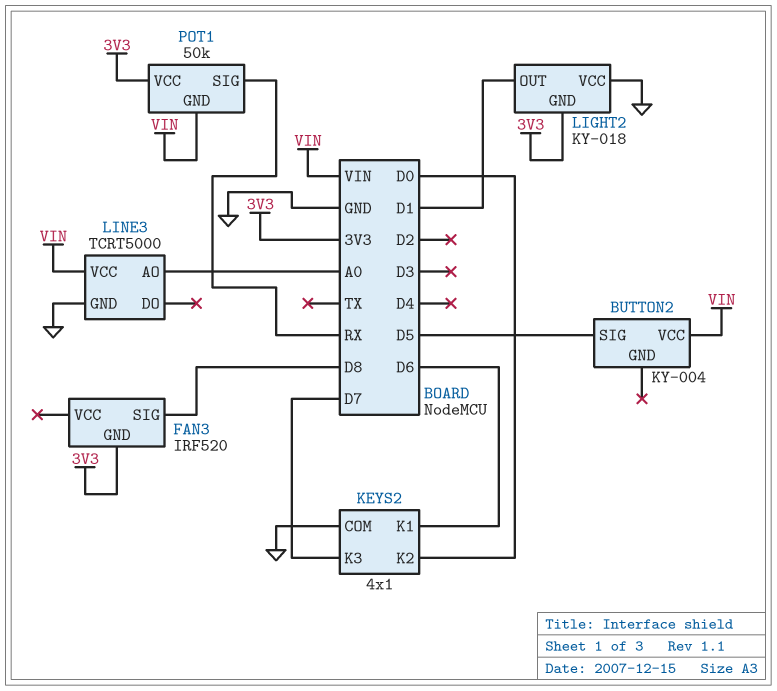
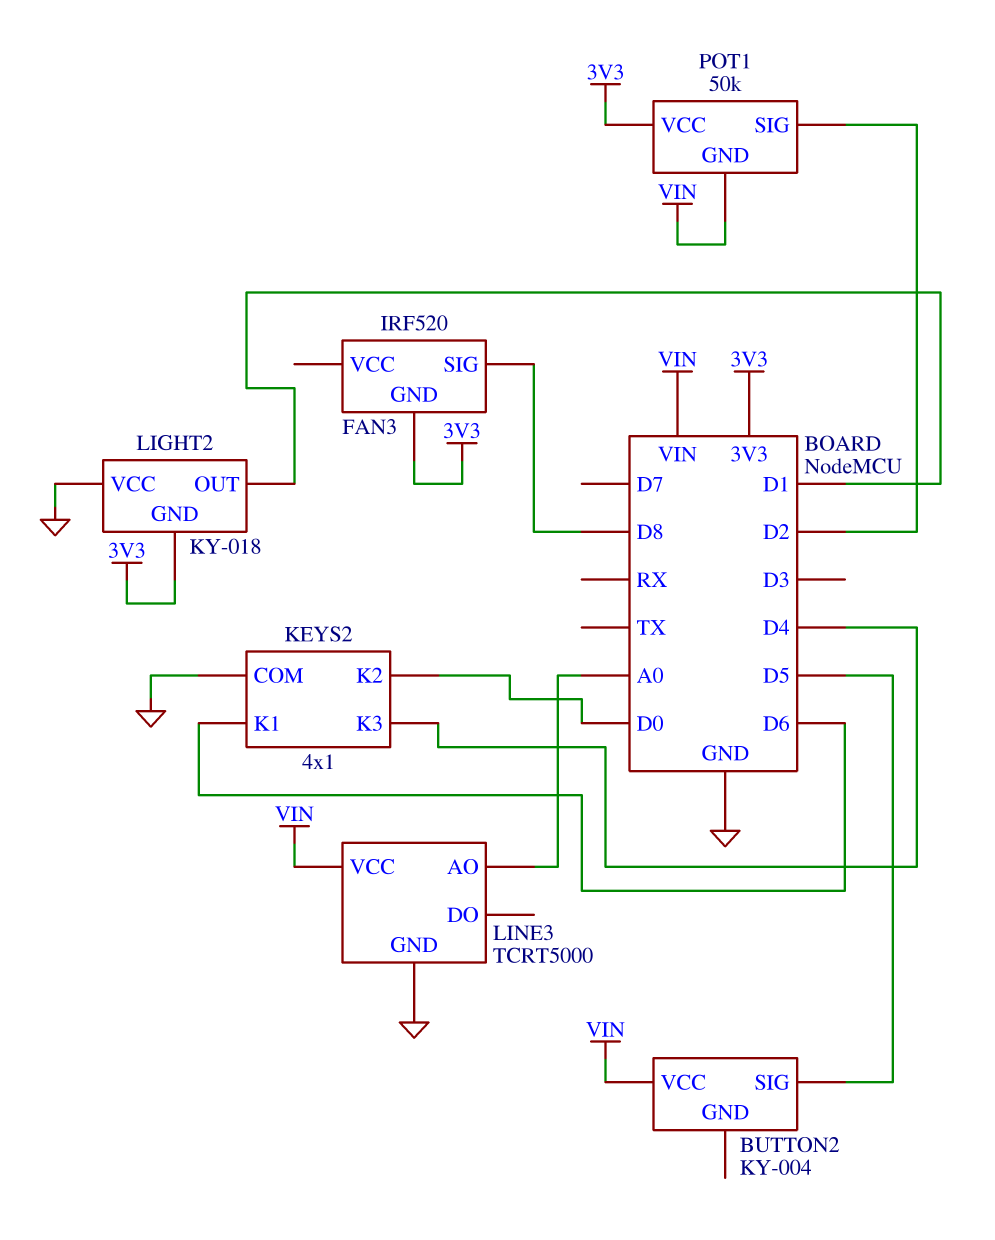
KEYS2 pin K3: D7 -> D4
POT1 pin SIG: RX -> D2

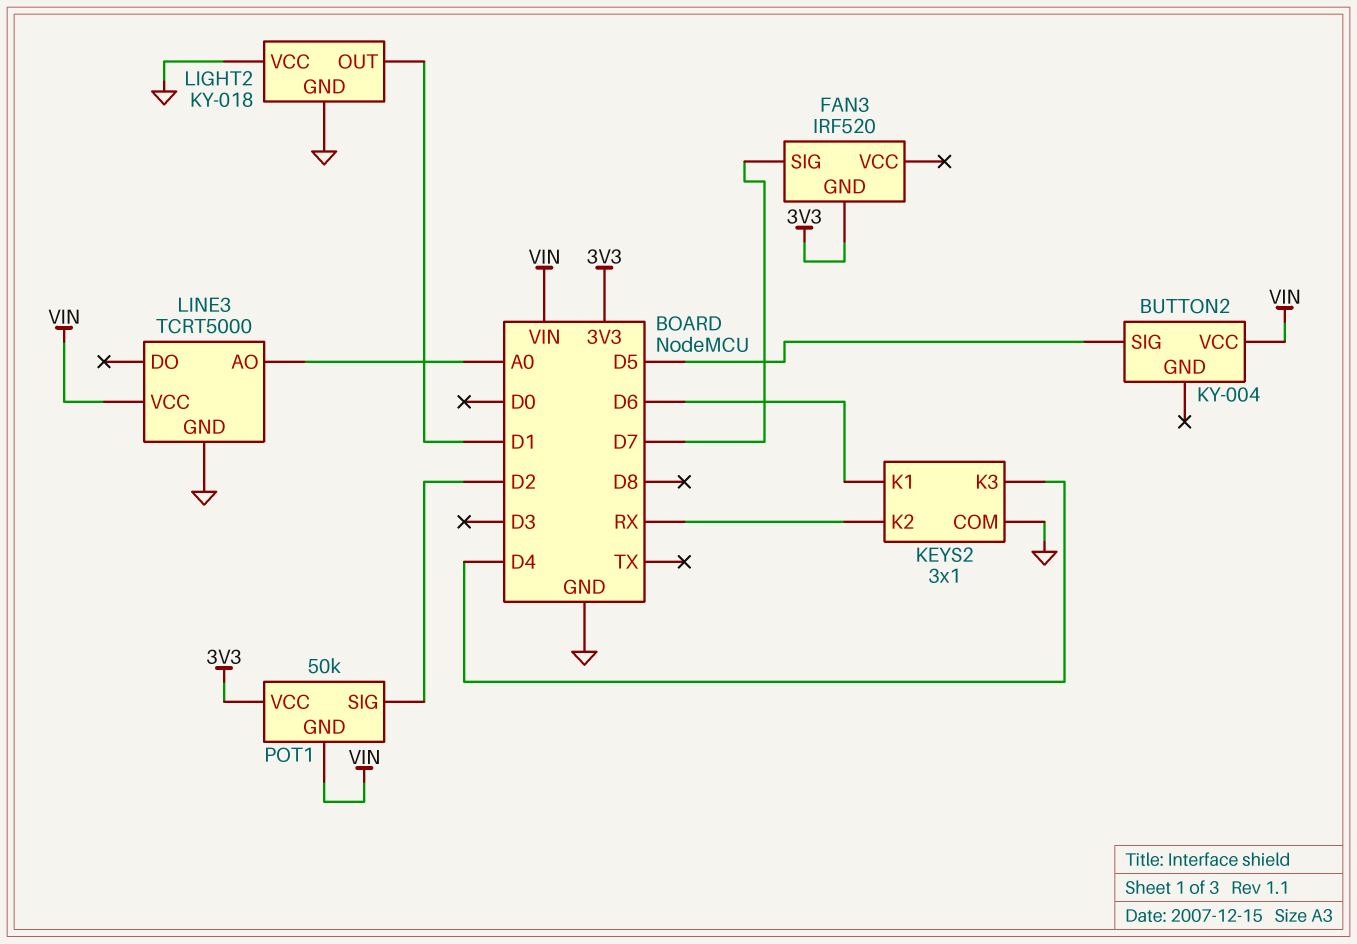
FAN3 pin SIG: D8 -> D7
KEYS2: 4x1 -> 3x1
KEYS2 pin K2: D0 -> RX
LIGHT2 pin GND: 3V3 -> GND

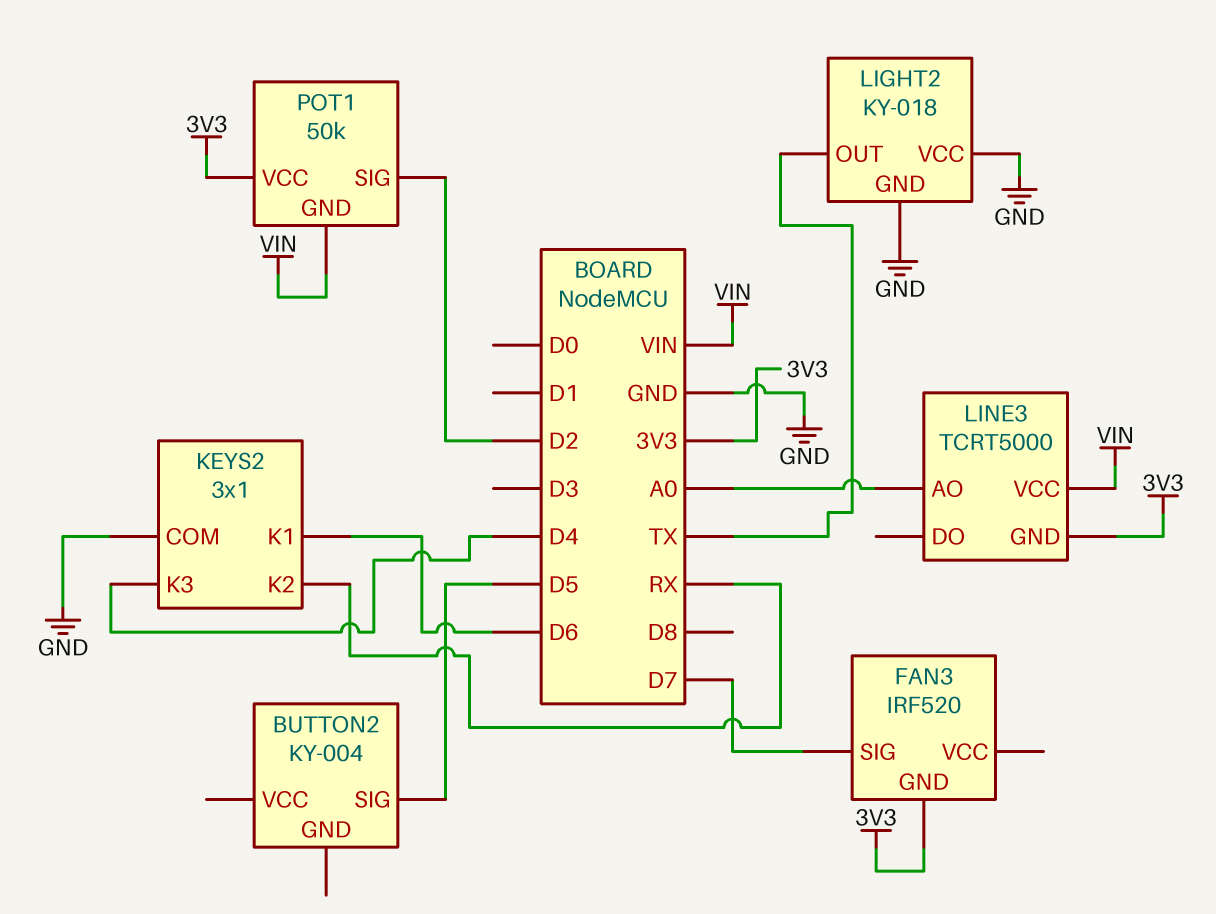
BUTTON2 pin VCC: VIN -> none
LIGHT2 pin OUT: D1 -> TX
LINE3 pin GND: GND -> 3V3

